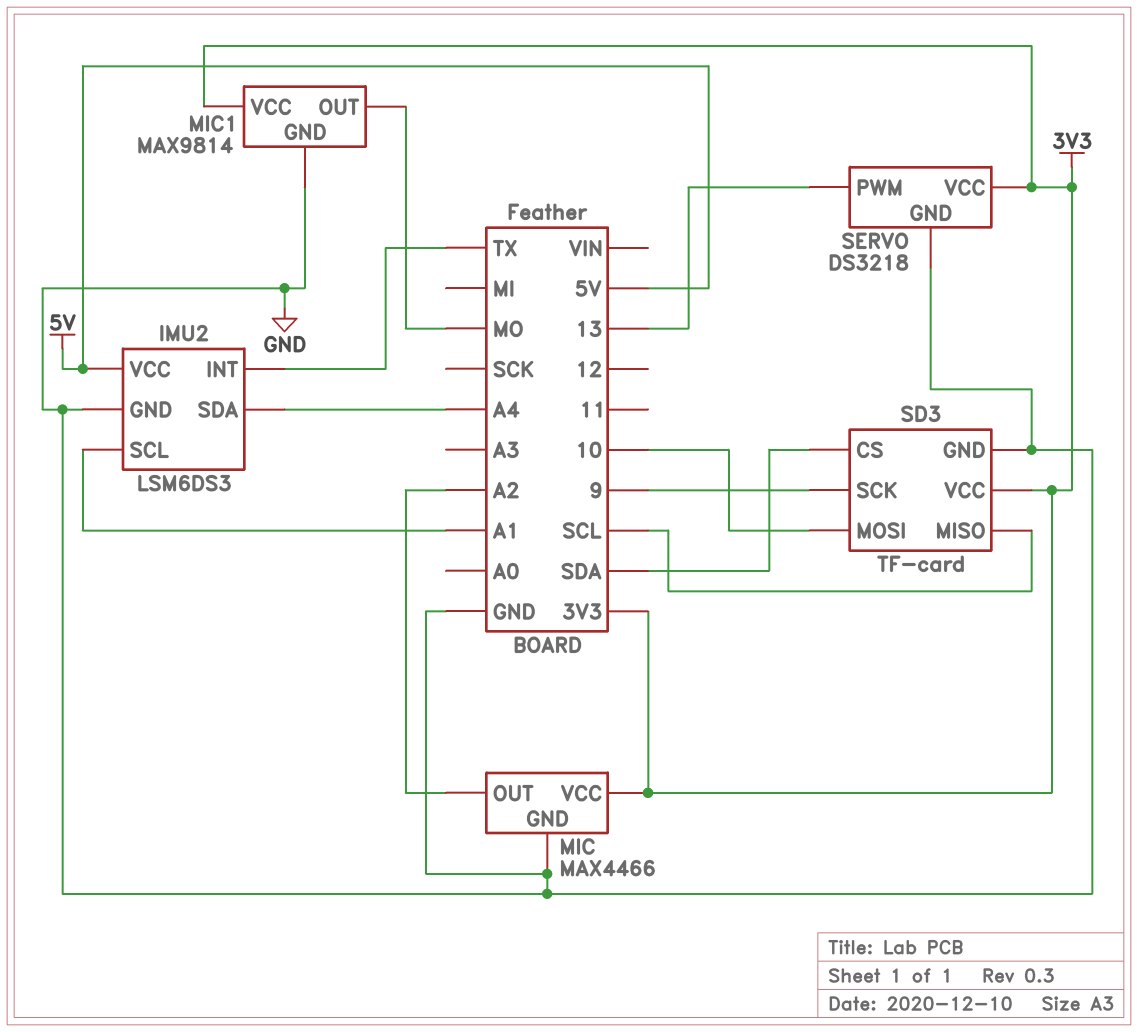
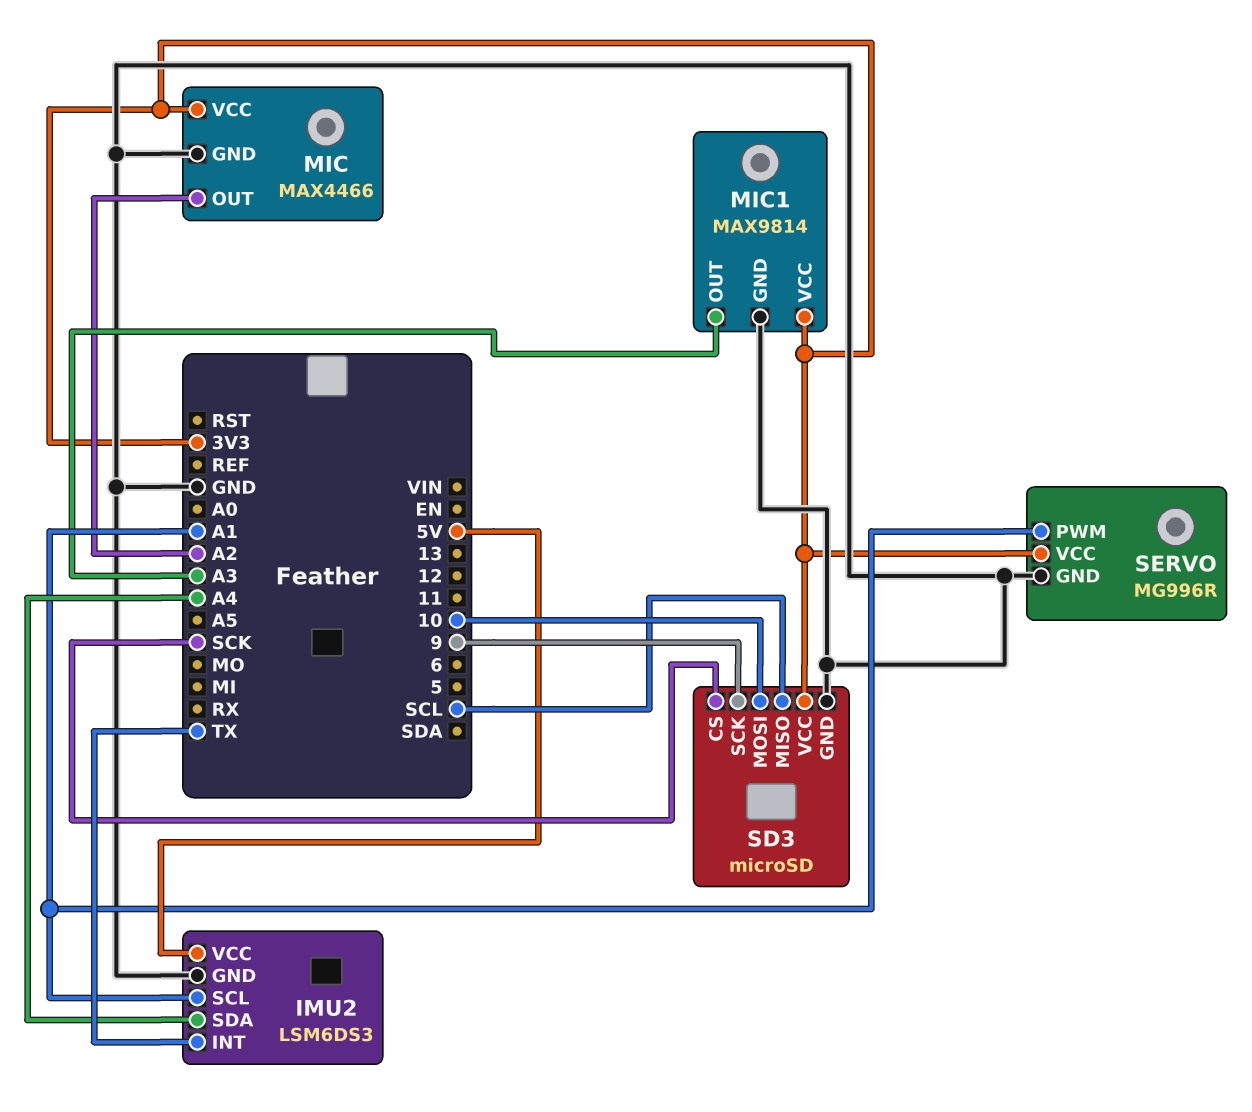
MIC1 pin OUT: MO -> A3
SD3: TF-card -> microSD
SD3 pin CS: SDA -> SCK
SERVO: DS3218 -> MG996R
SERVO pin PWM: 13 -> A1

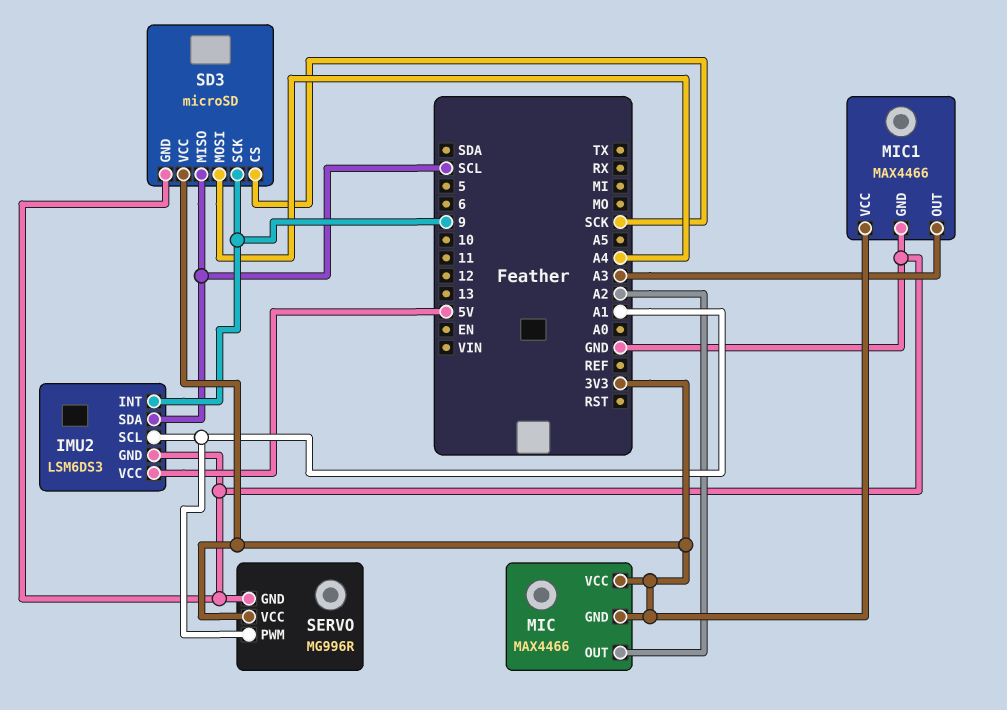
IMU2 pin INT: TX -> 9
IMU2 pin SDA: A4 -> SCL
MIC pin GND: GND -> 3V3
MIC1: MAX9814 -> MAX4466
SD3 pin MOSI: 10 -> A4

